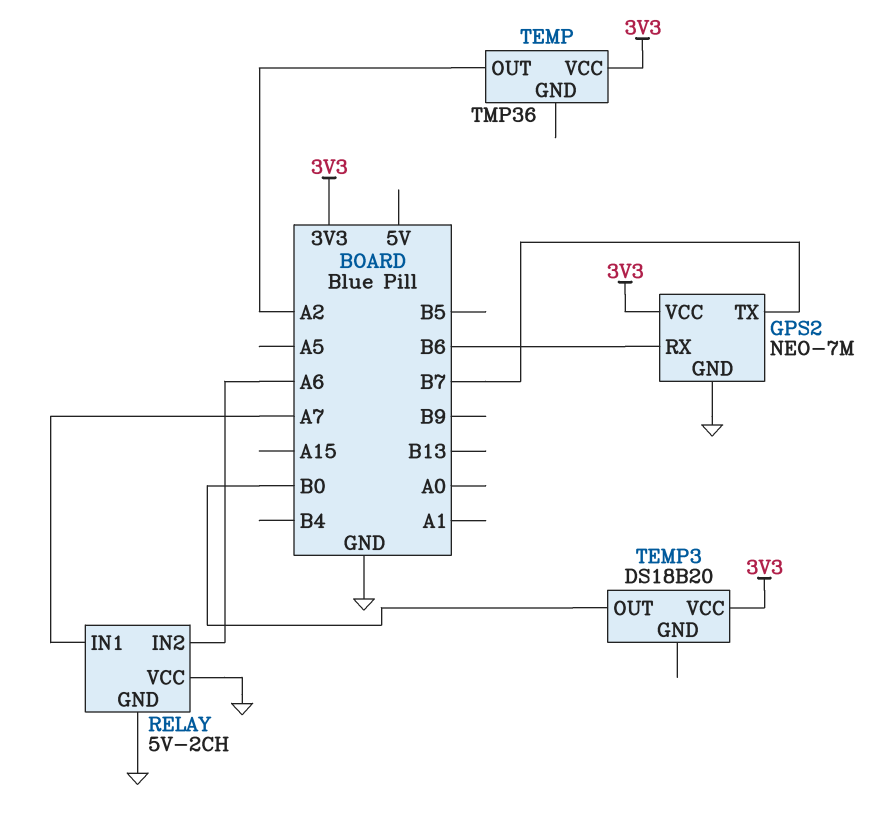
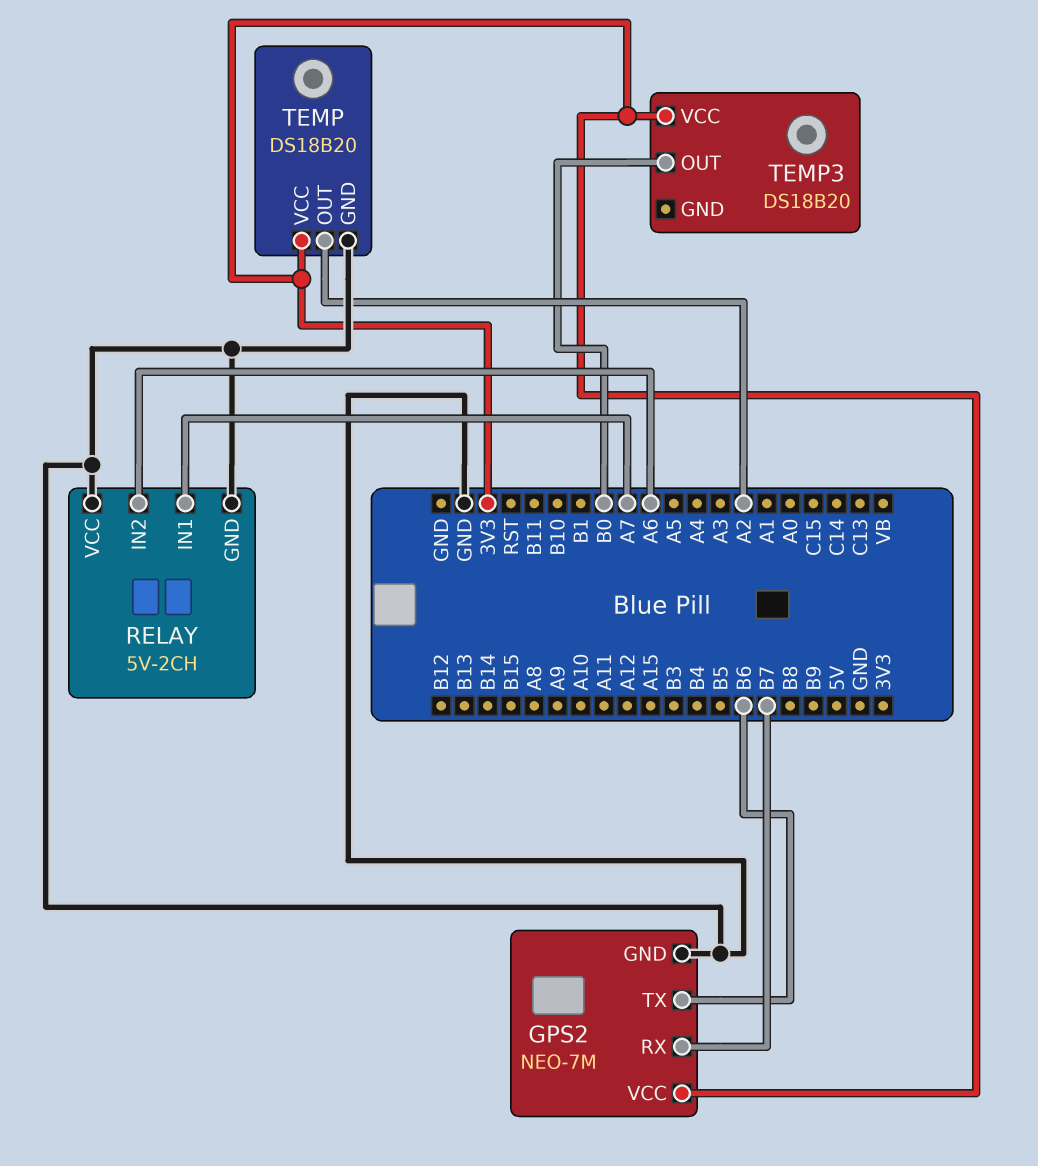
GPS2 pin RX: B6 -> B7
GPS2 pin TX: B7 -> B6
TEMP: TMP36 -> DS18B20
TEMP pin GND: none -> GND

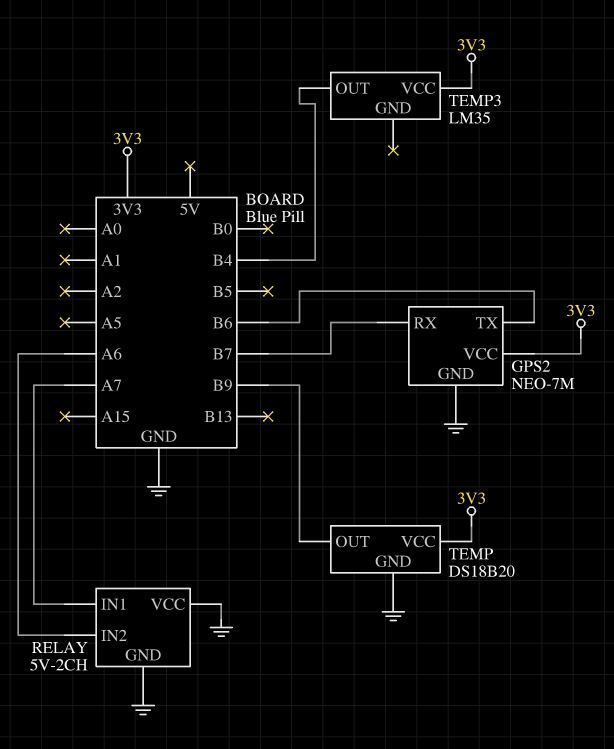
TEMP pin OUT: A2 -> B9
TEMP3: DS18B20 -> LM35
TEMP3 pin OUT: B0 -> B4

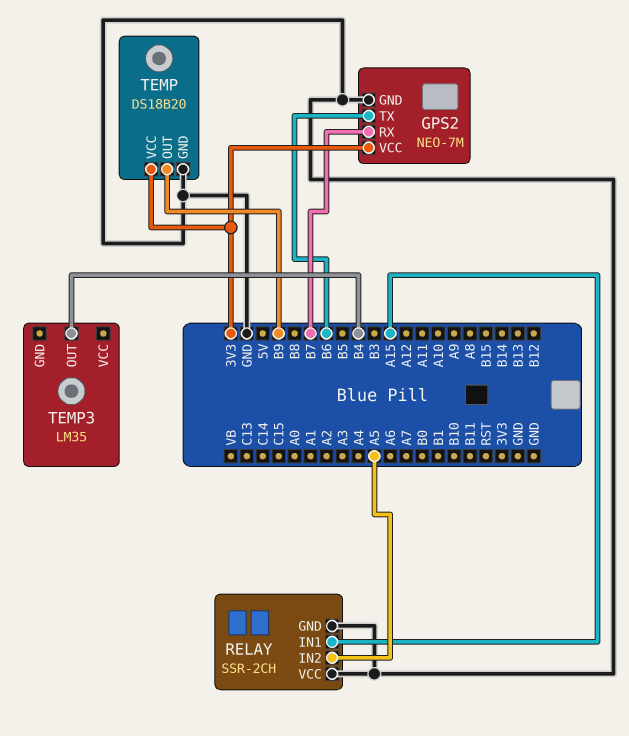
RELAY: 5V-2CH -> SSR-2CH
RELAY pin IN1: A7 -> A15
RELAY pin IN2: A6 -> A5
TEMP3 pin VCC: 3V3 -> none

